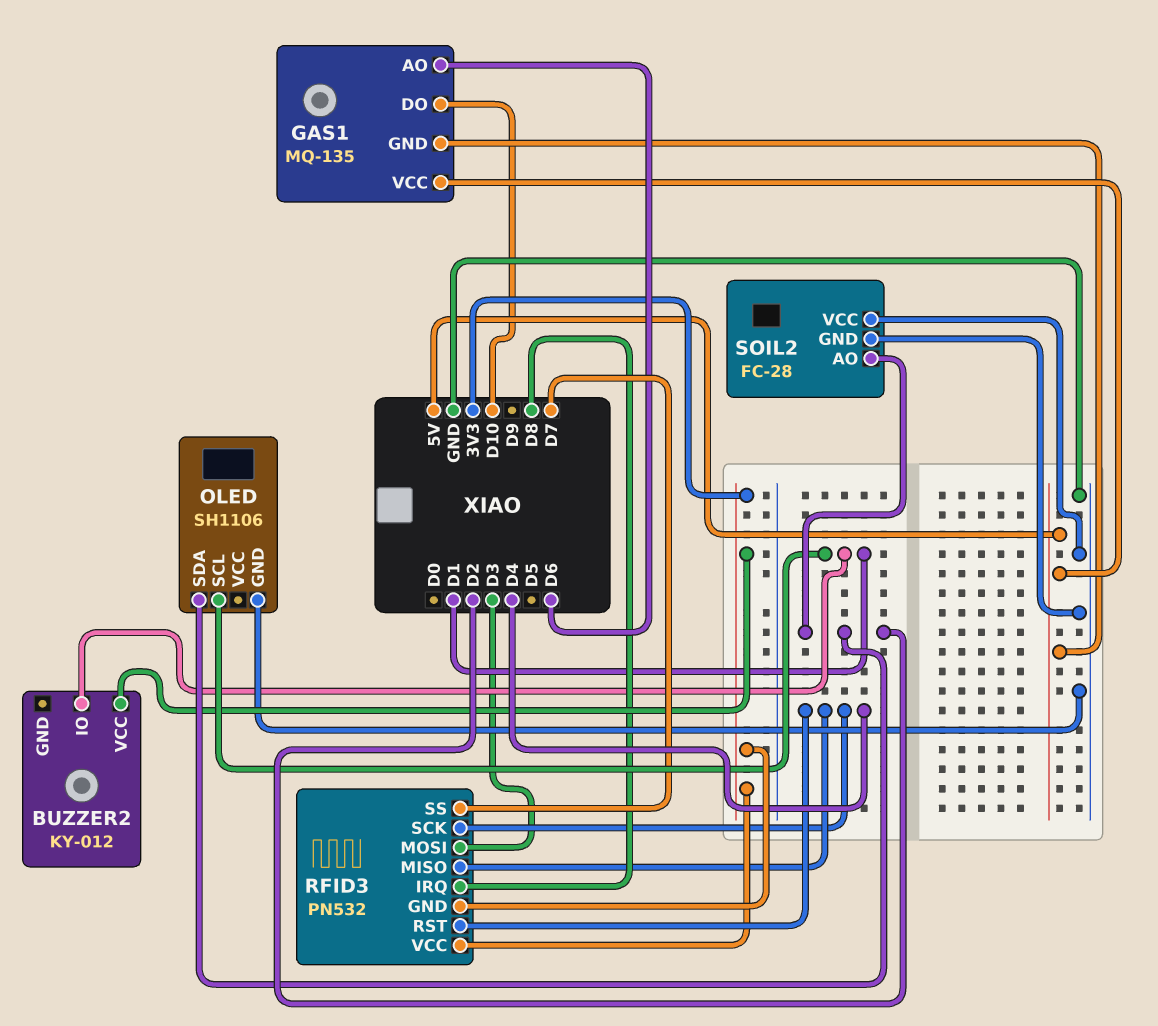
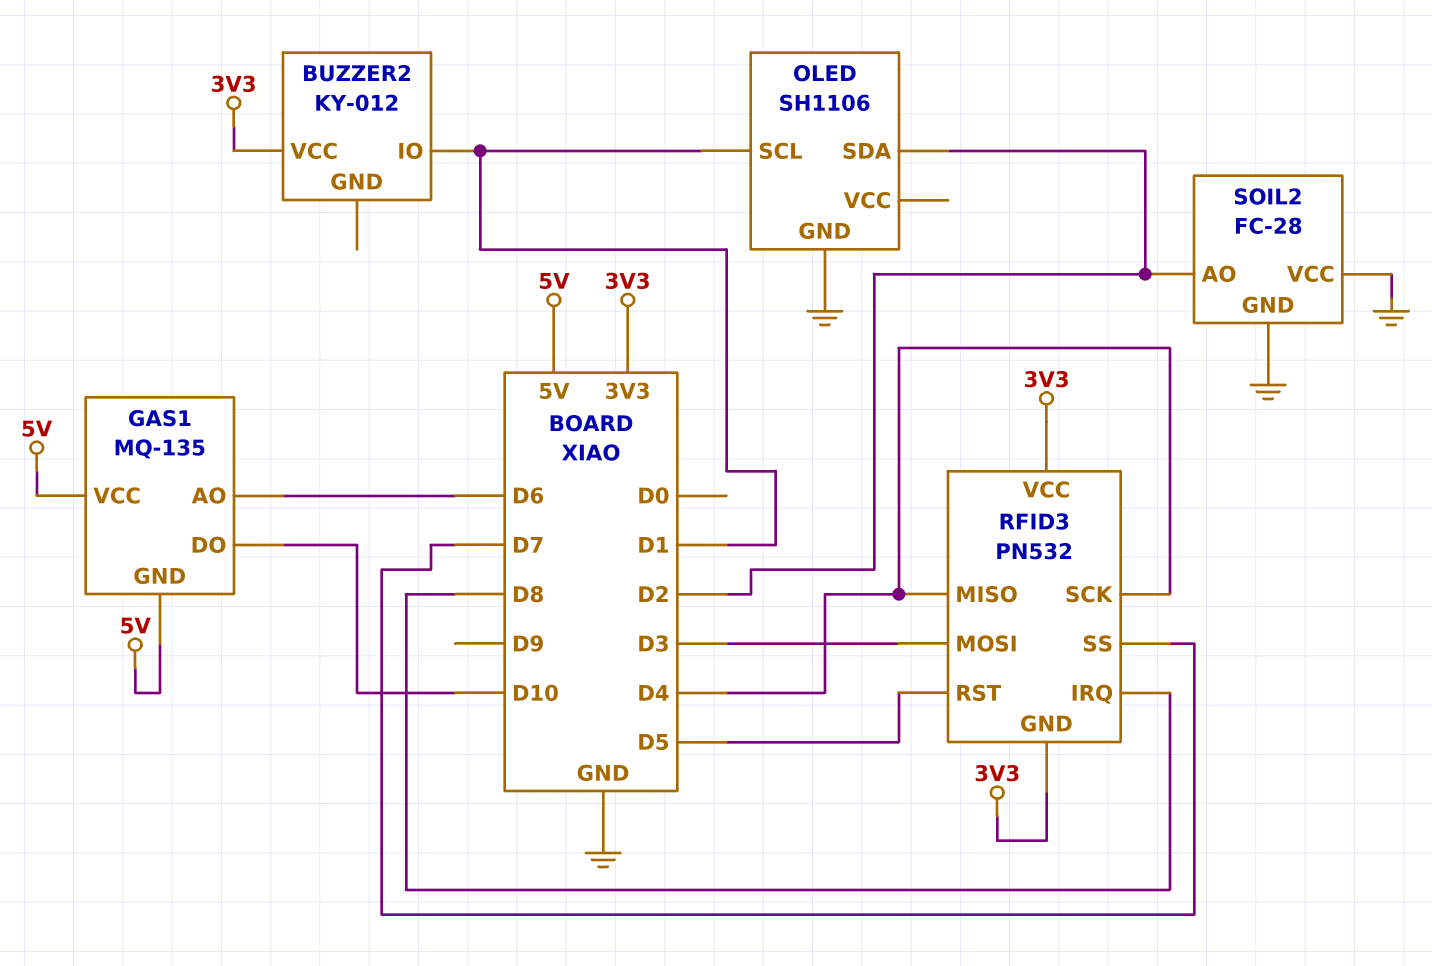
RFID3 pin RST: D4 -> D5

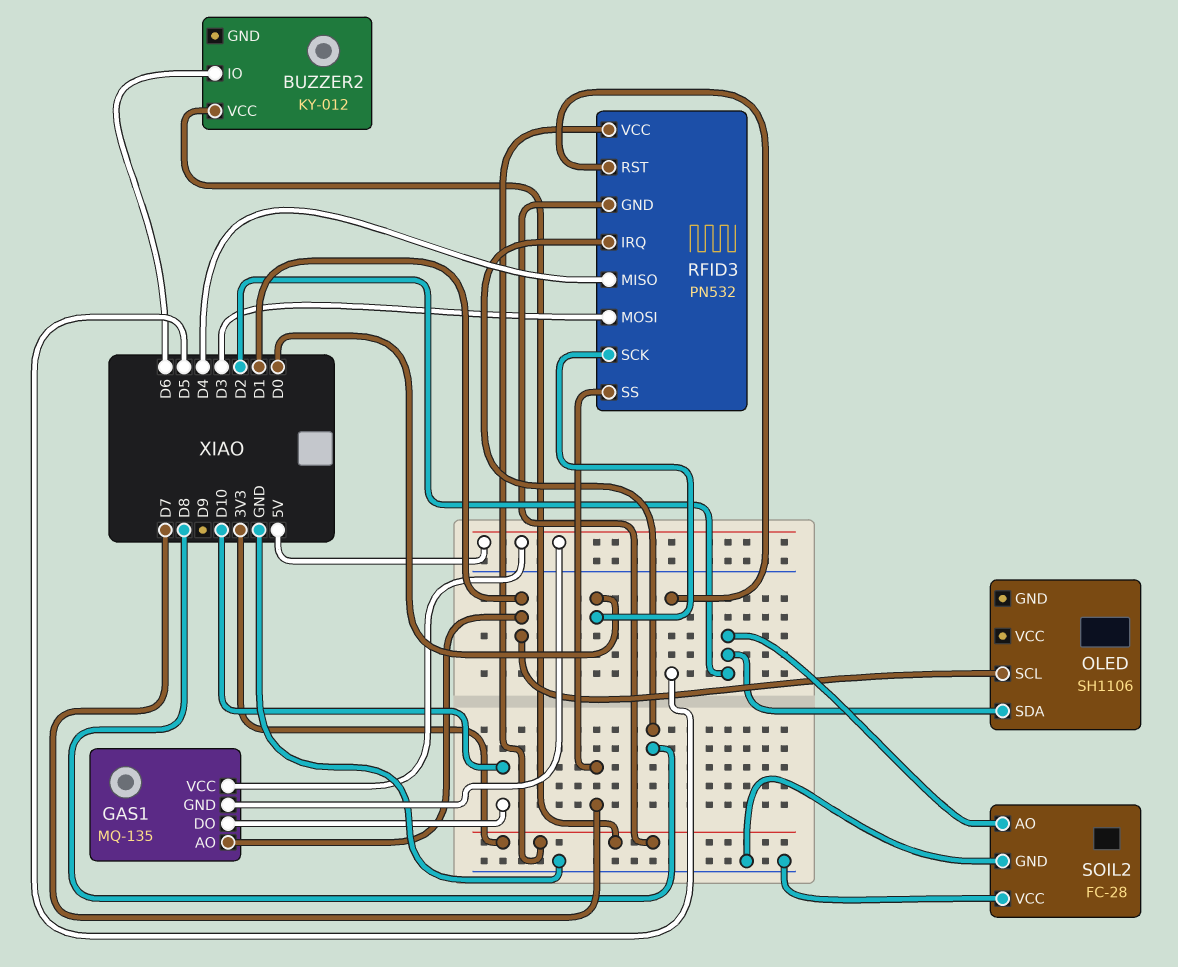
BUZZER2 pin IO: D1 -> D6
GAS1 pin AO: D6 -> D1
OLED pin GND: GND -> none
RFID3 pin SCK: D4 -> D0

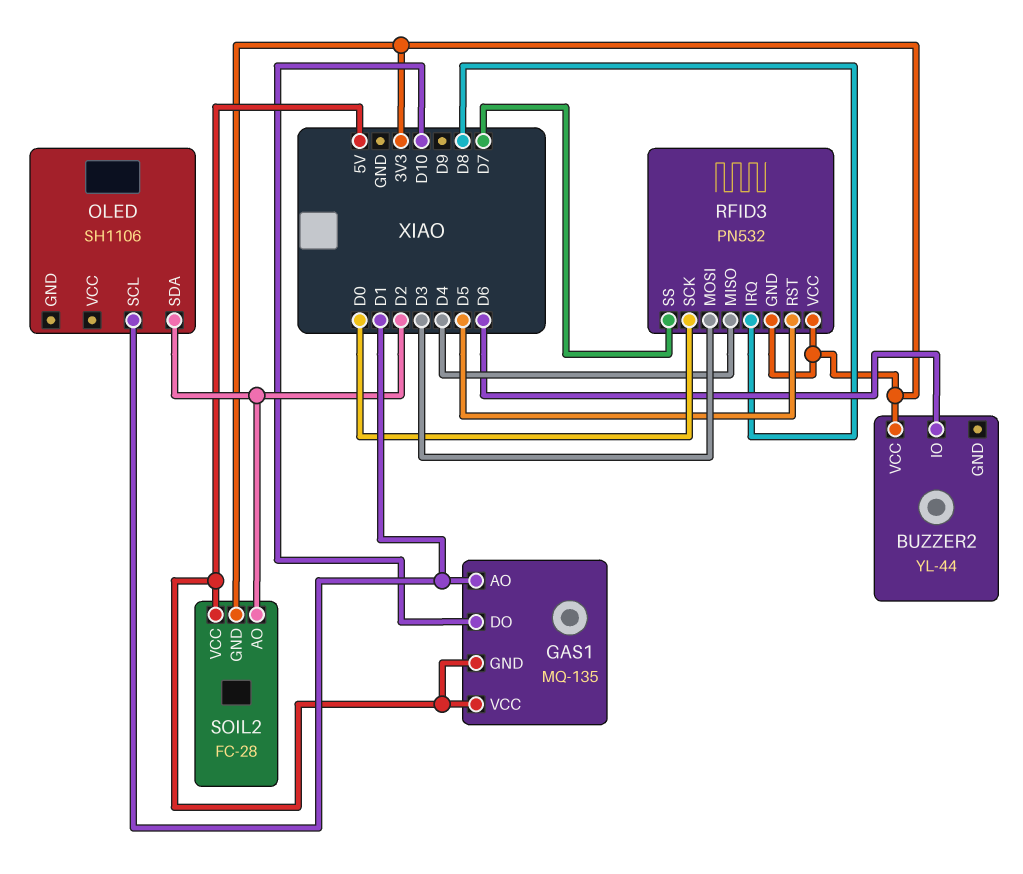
BUZZER2: KY-012 -> YL-44
SOIL2 pin GND: GND -> 3V3
SOIL2 pin VCC: GND -> 5V

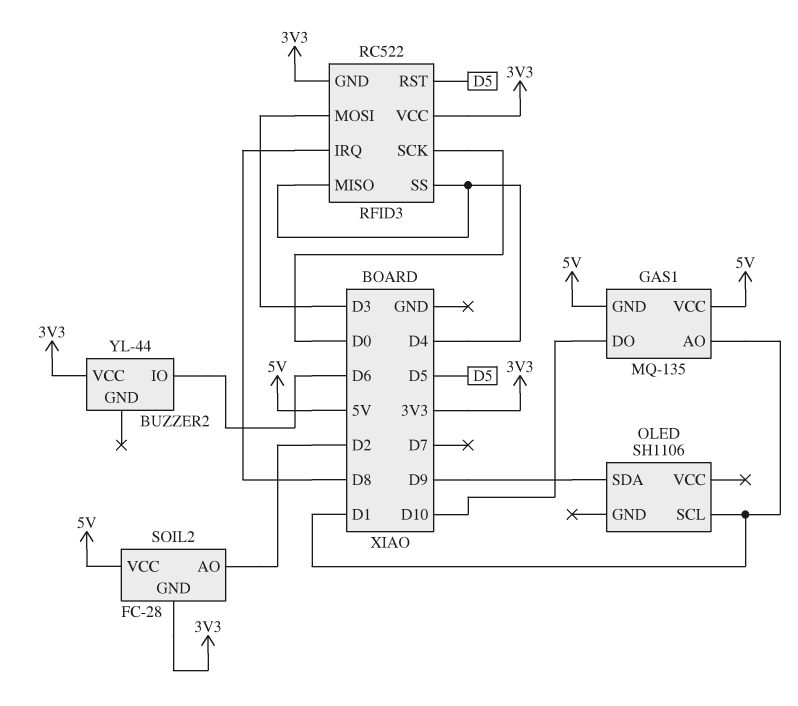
OLED pin SDA: D2 -> D9
RFID3: PN532 -> RC522
RFID3 pin SS: D7 -> D4

